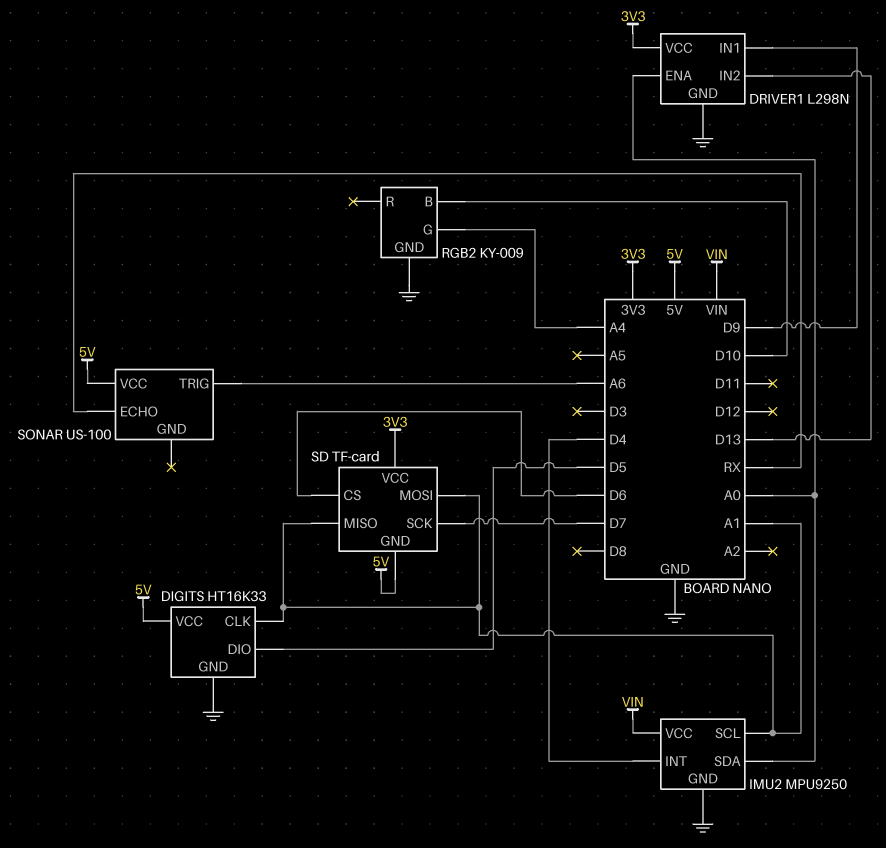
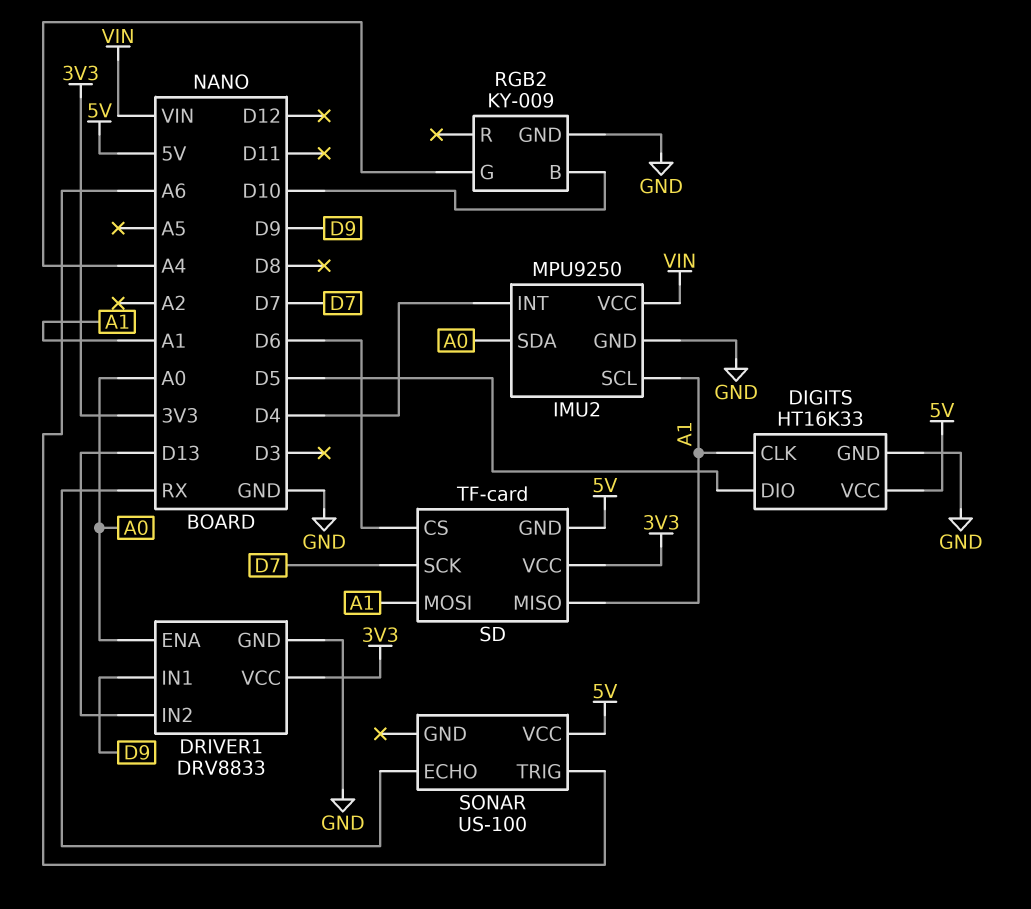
DRIVER1: L298N -> DRV8833

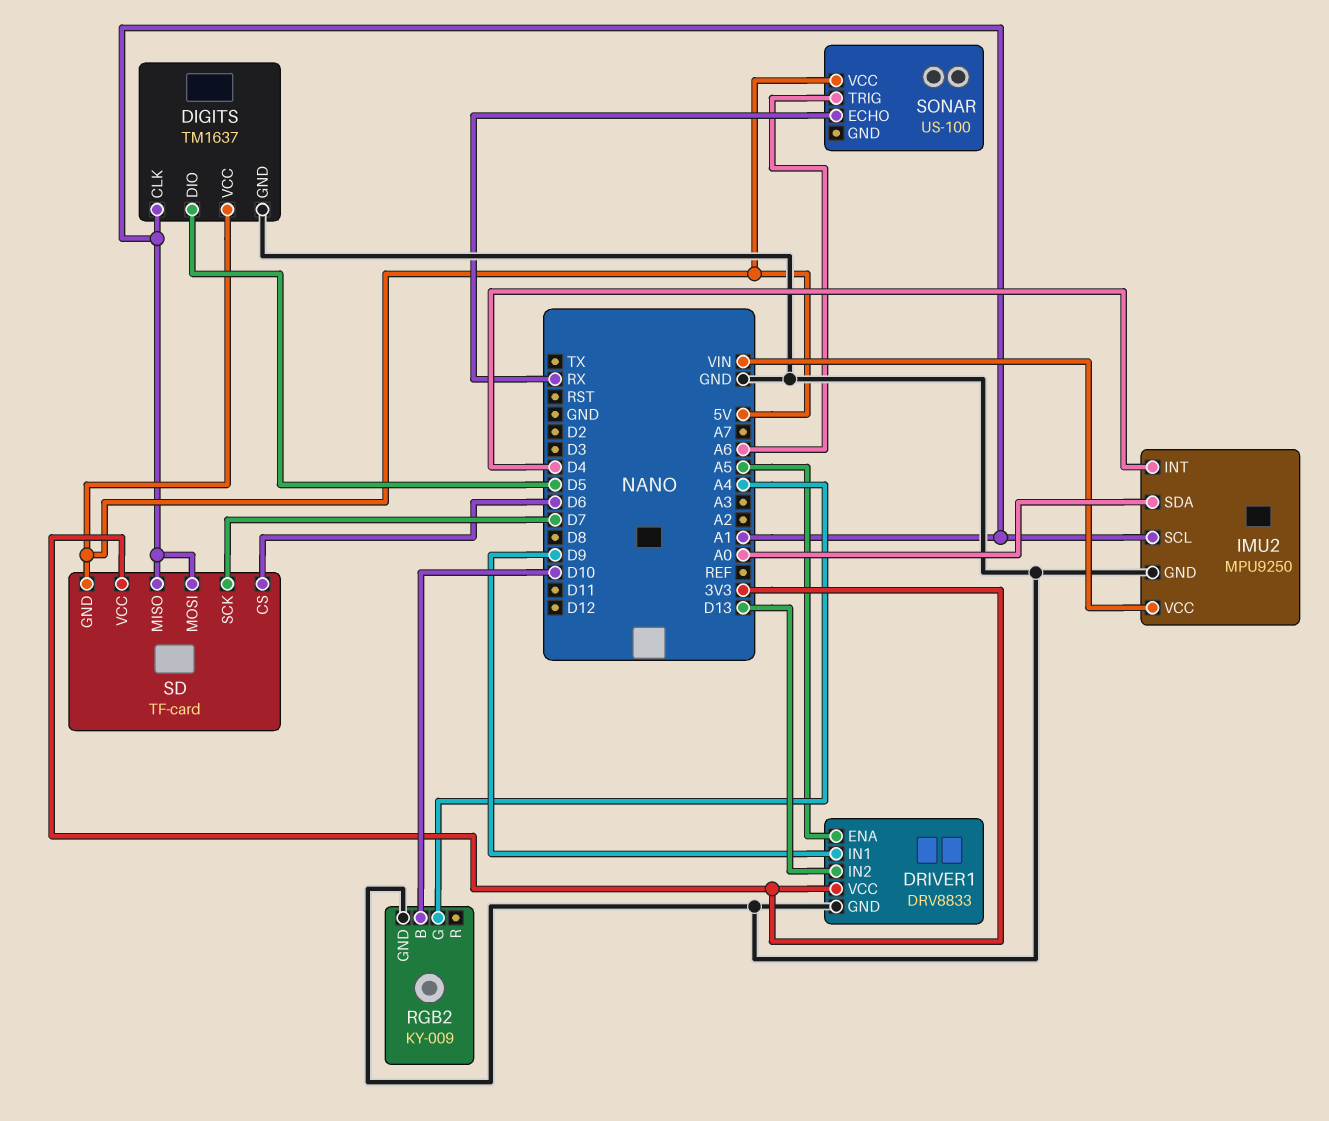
DIGITS: HT16K33 -> TM1637
DRIVER1 pin ENA: A0 -> A5

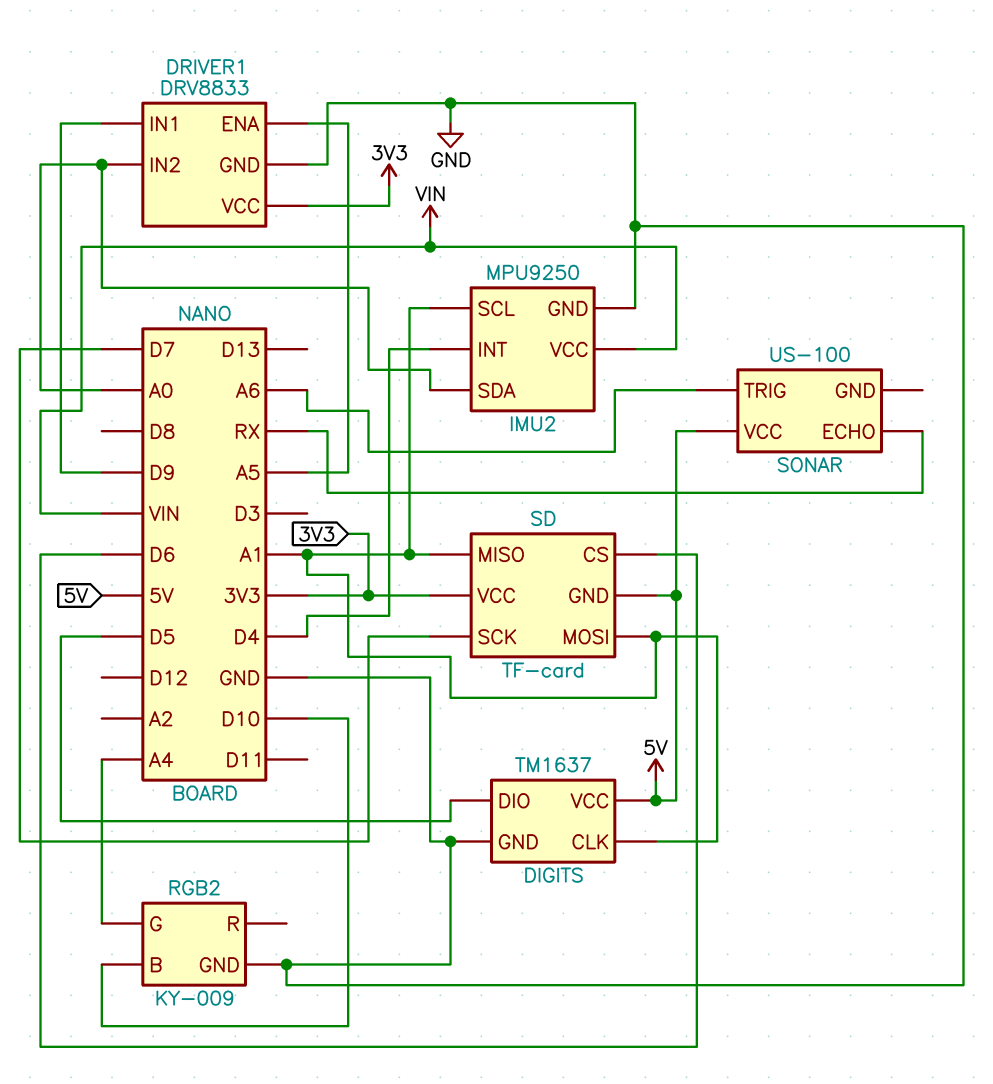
DRIVER1 pin IN2: D13 -> A0

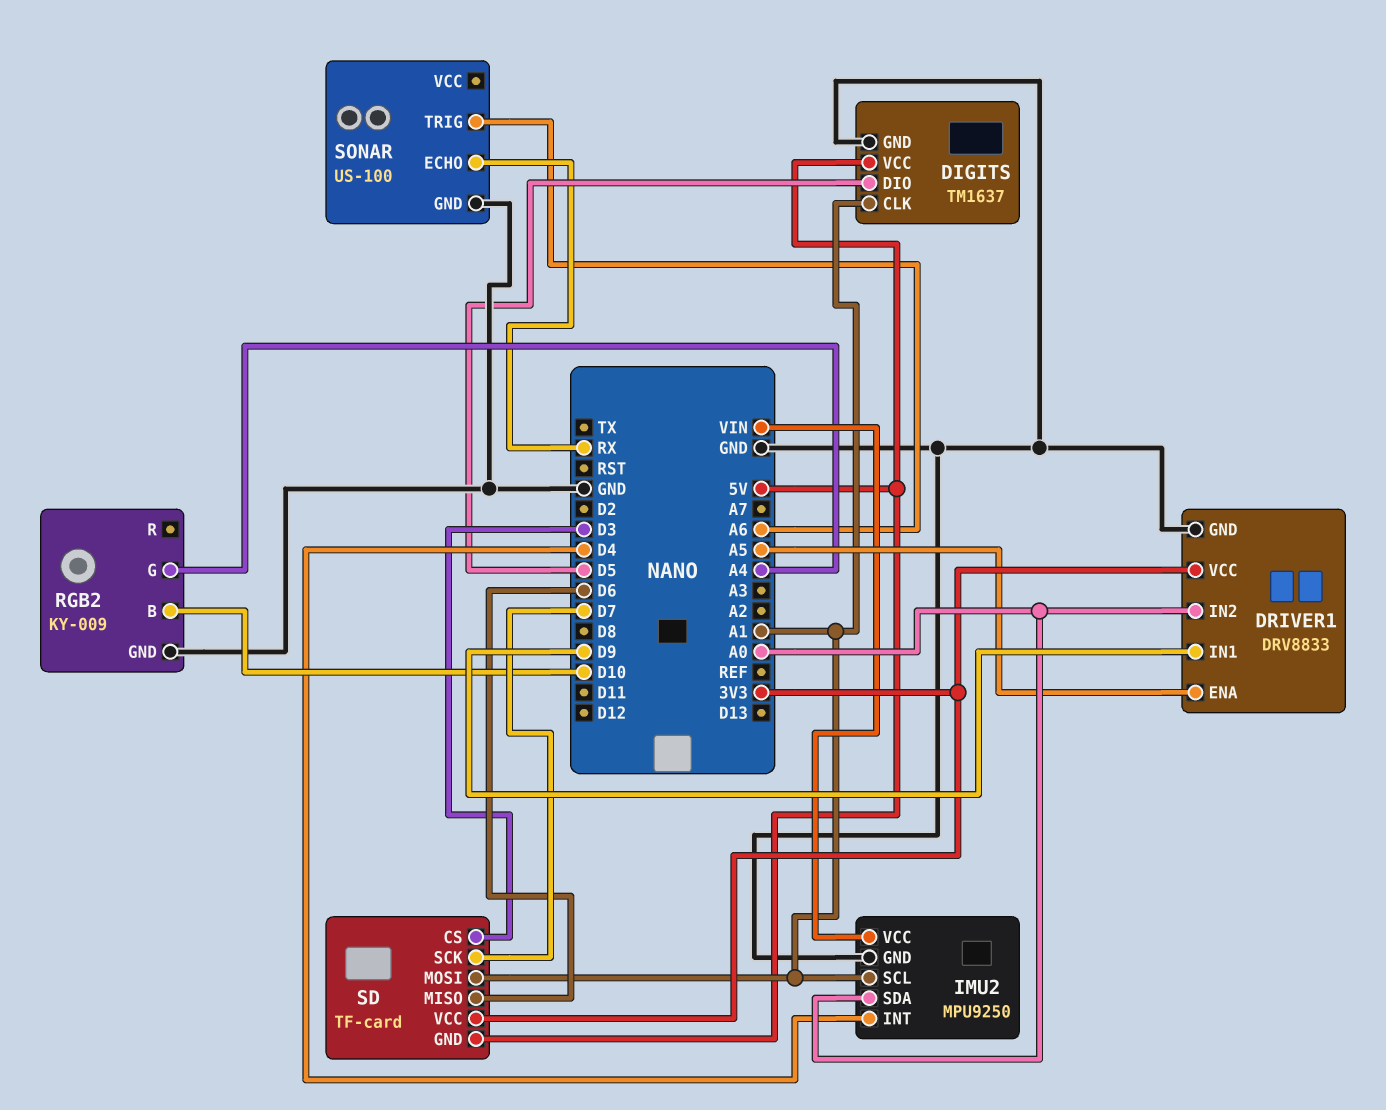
SD pin CS: D6 -> D3
SD pin MISO: A1 -> D6
SONAR pin GND: none -> GND
SONAR pin VCC: 5V -> none

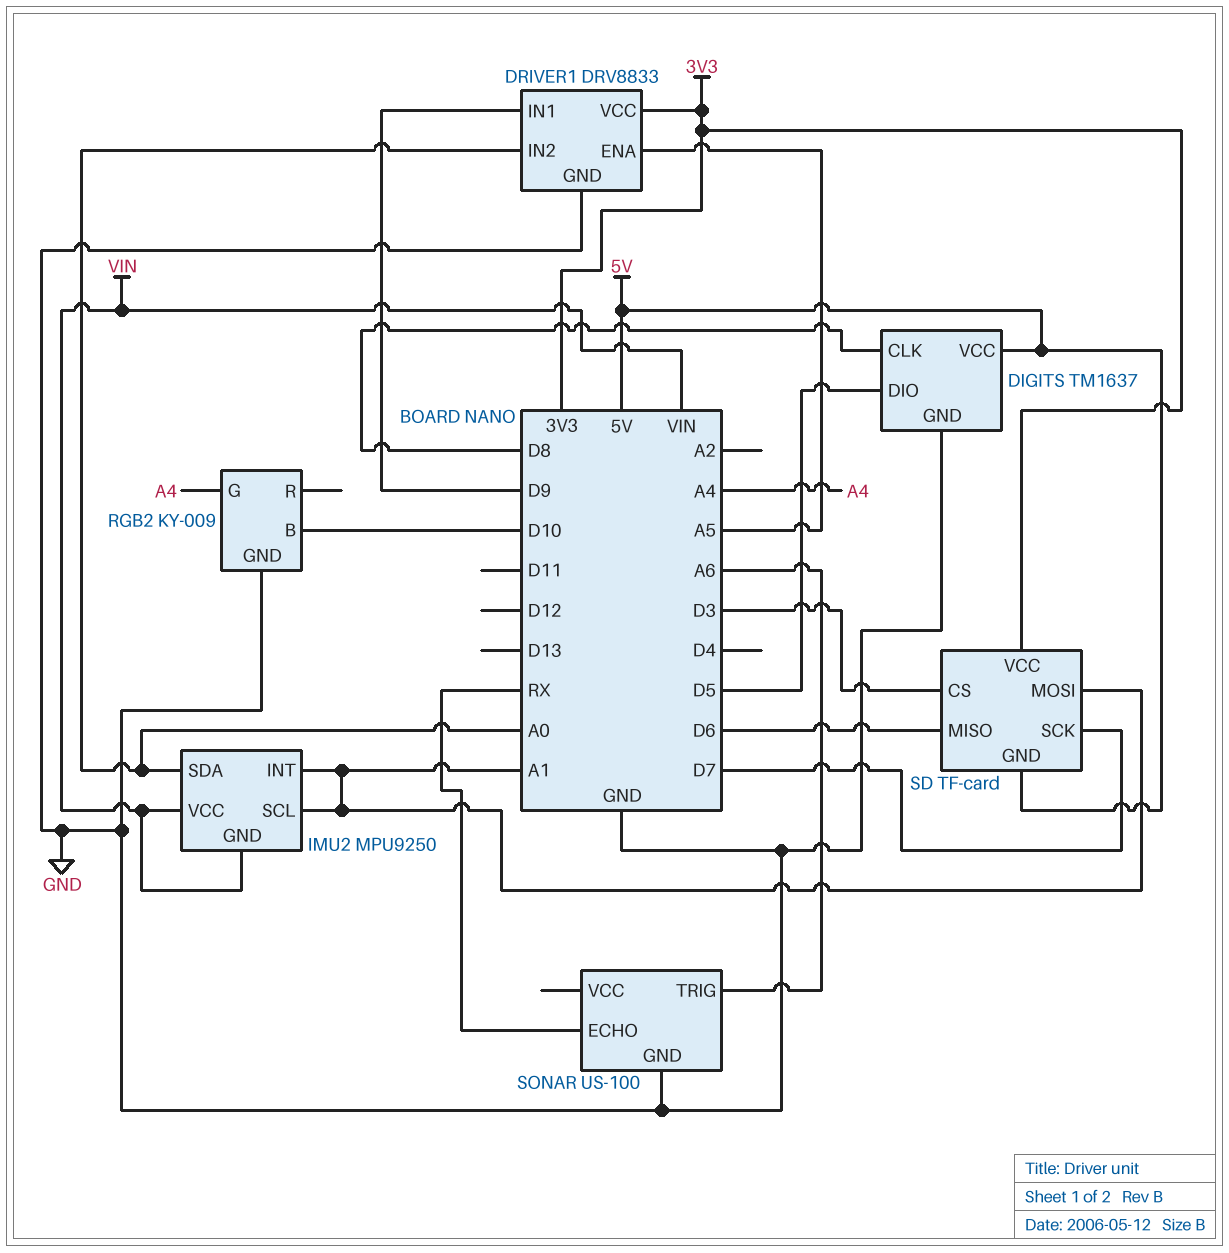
DIGITS pin CLK: A1 -> D8
IMU2 pin GND: GND -> VIN
IMU2 pin INT: D4 -> A1

